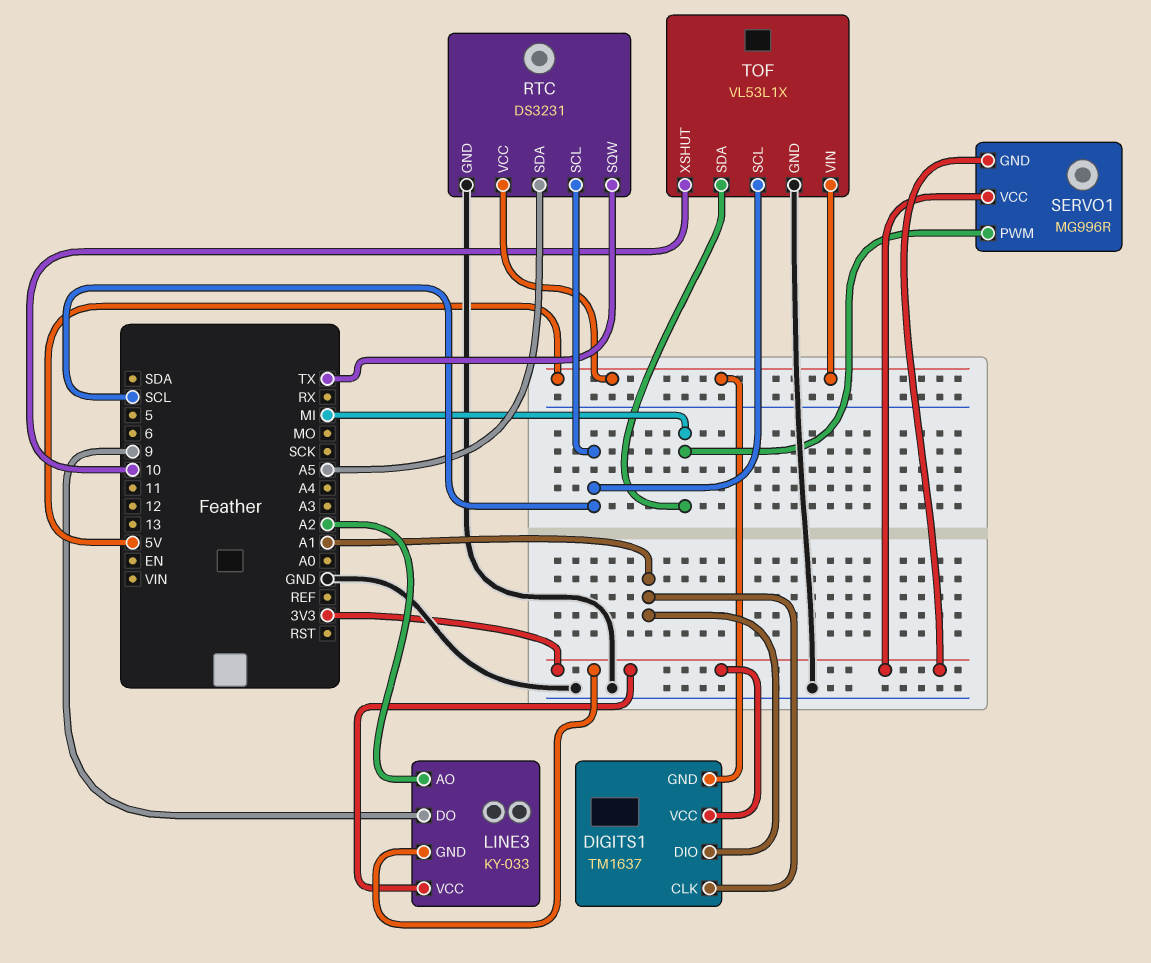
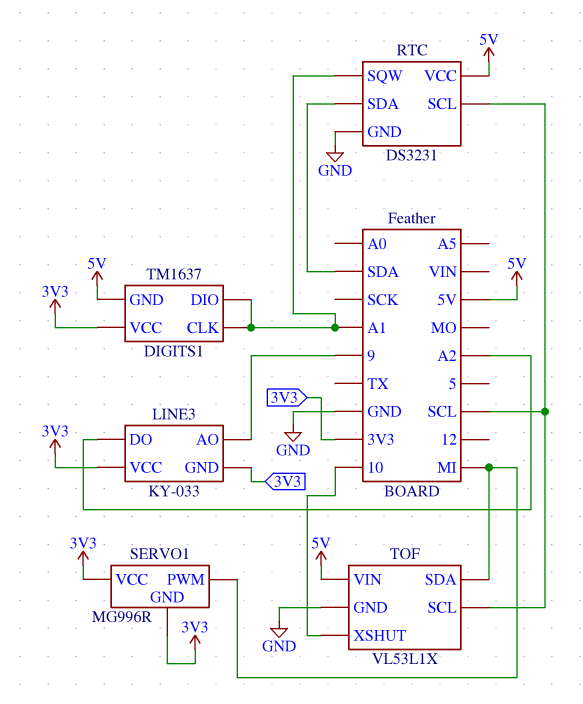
LINE3 pin AO: A2 -> 9
LINE3 pin DO: 9 -> A2
RTC pin SDA: A5 -> SDA
RTC pin SQW: TX -> A1

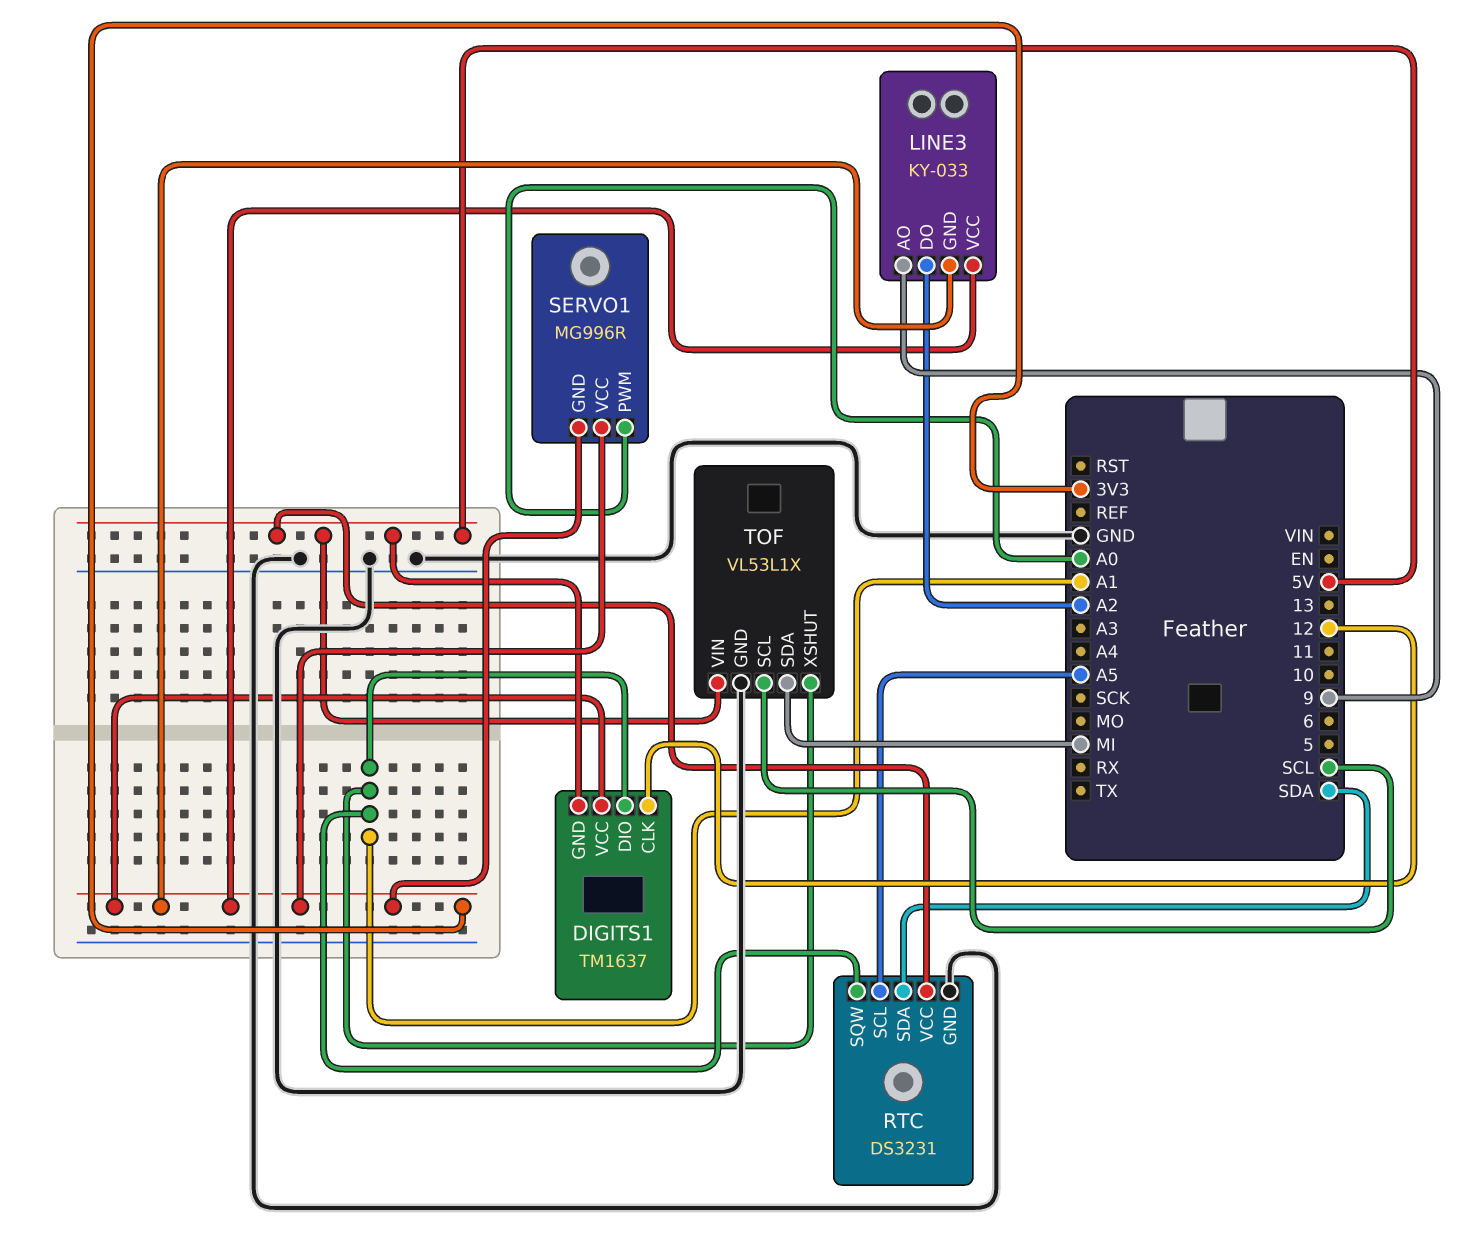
DIGITS1 pin CLK: A1 -> 12
RTC pin SCL: SCL -> A5
SERVO1 pin PWM: MI -> A0
TOF pin XSHUT: 10 -> A1

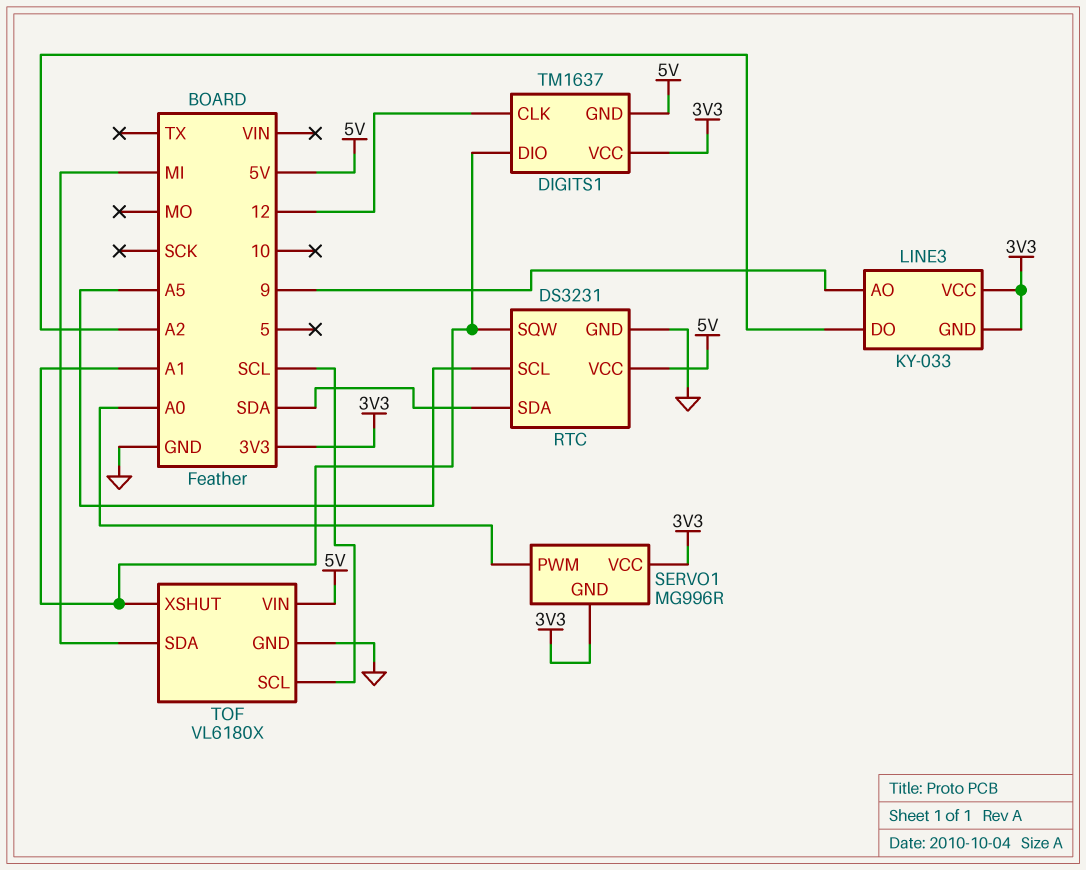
TOF: VL53L1X -> VL6180X

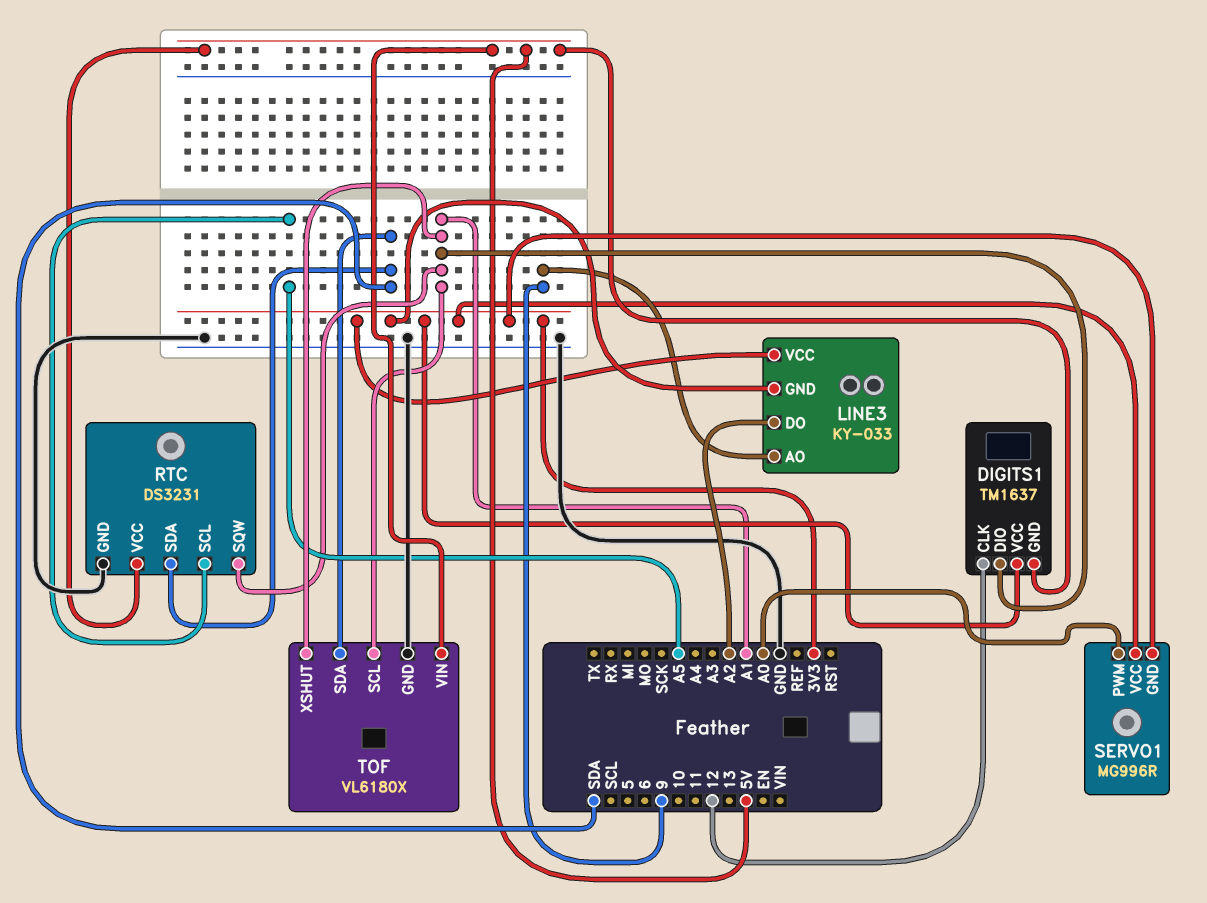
TOF pin SCL: SCL -> A1
TOF pin SDA: MI -> SDA

